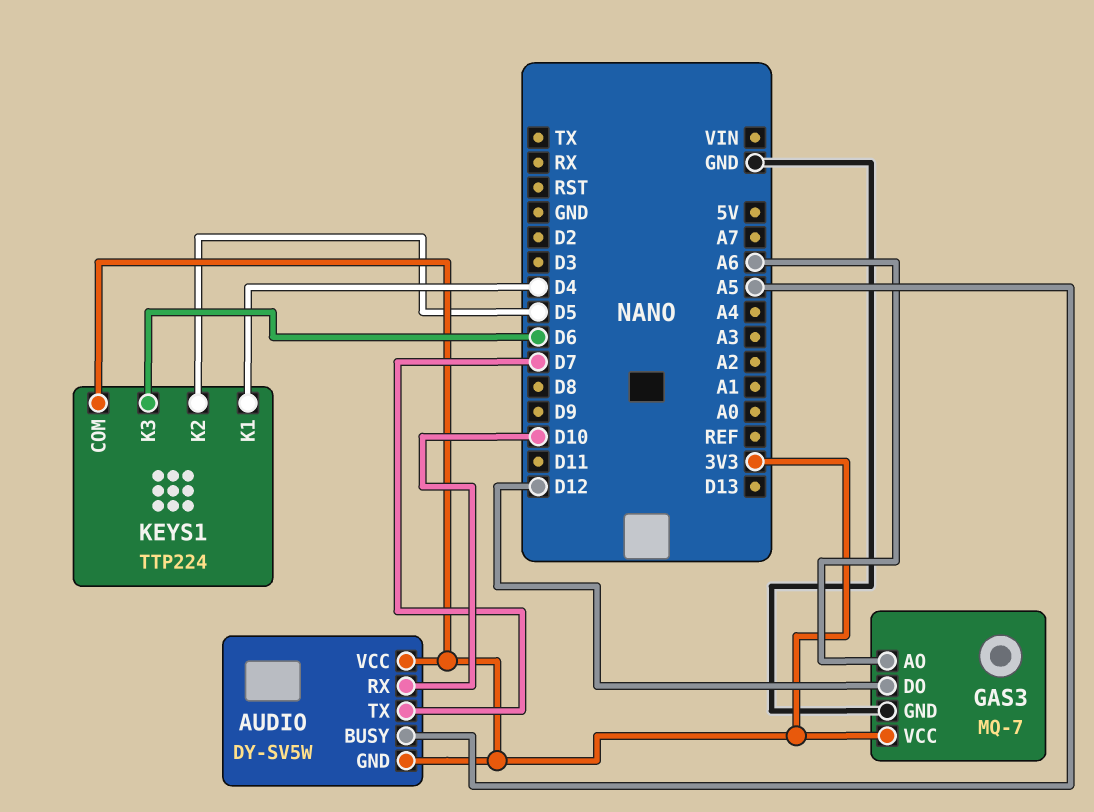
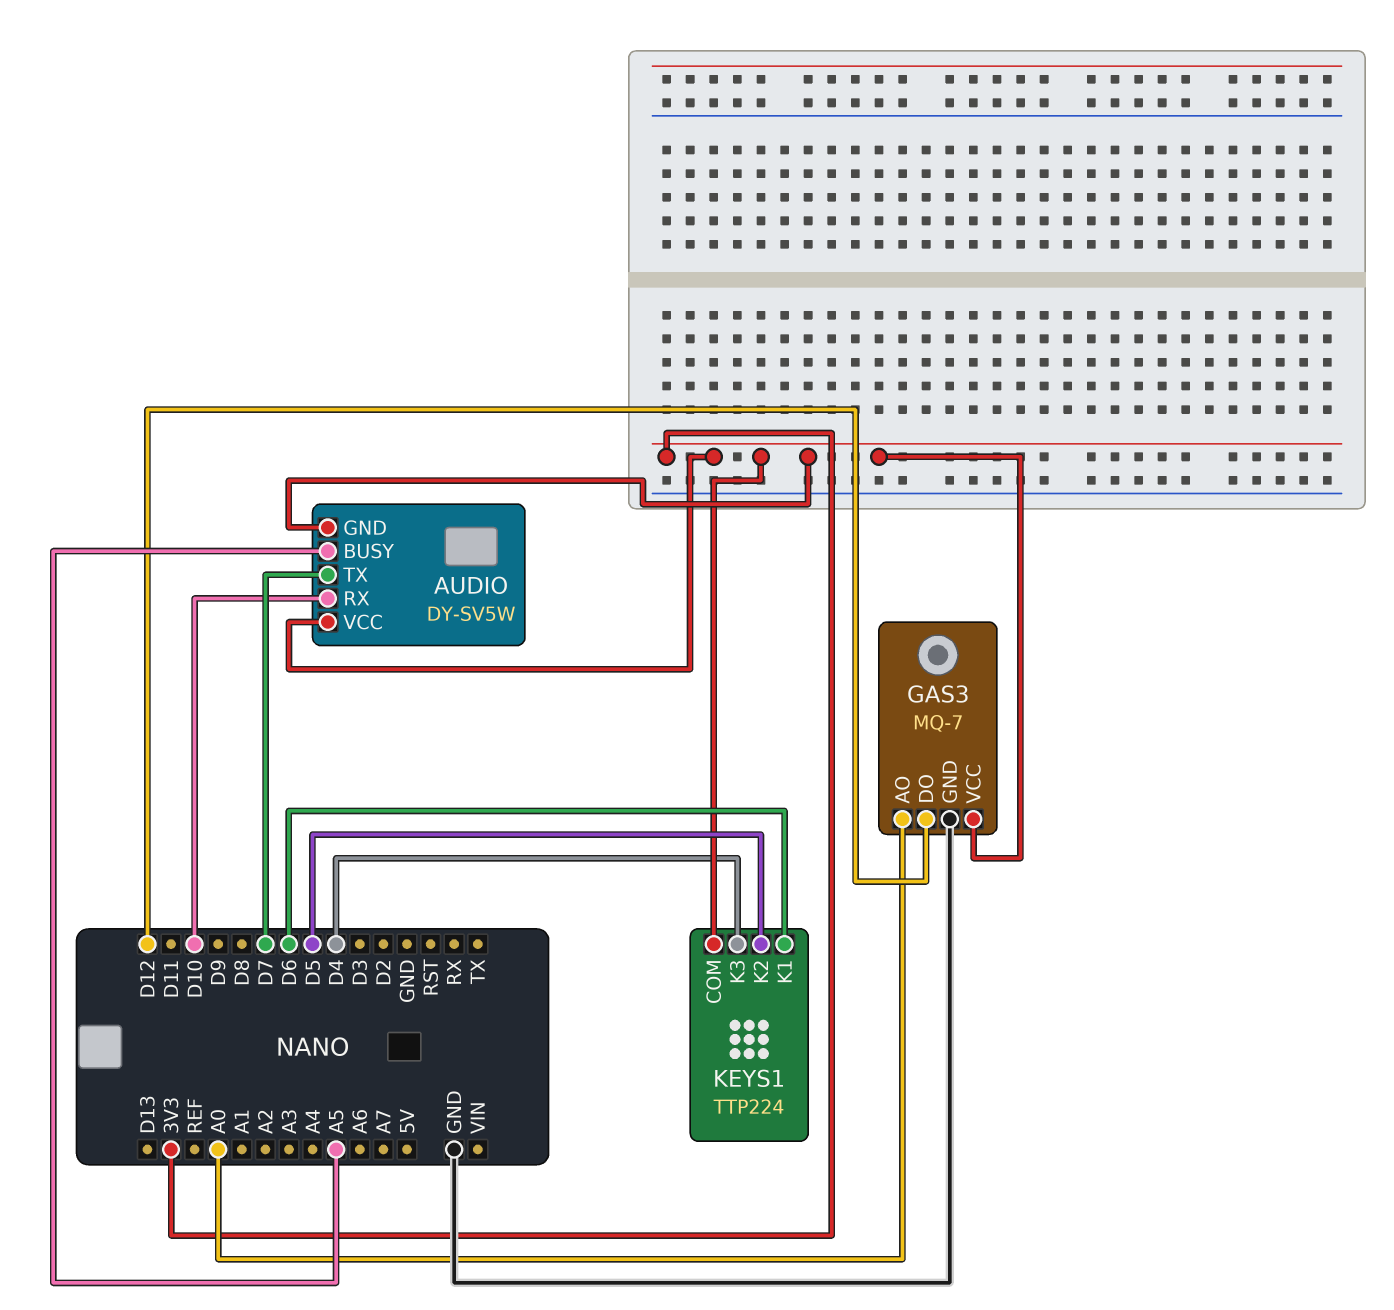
GAS3 pin AO: A6 -> A0
KEYS1 pin K1: D4 -> D6
KEYS1 pin K3: D6 -> D4

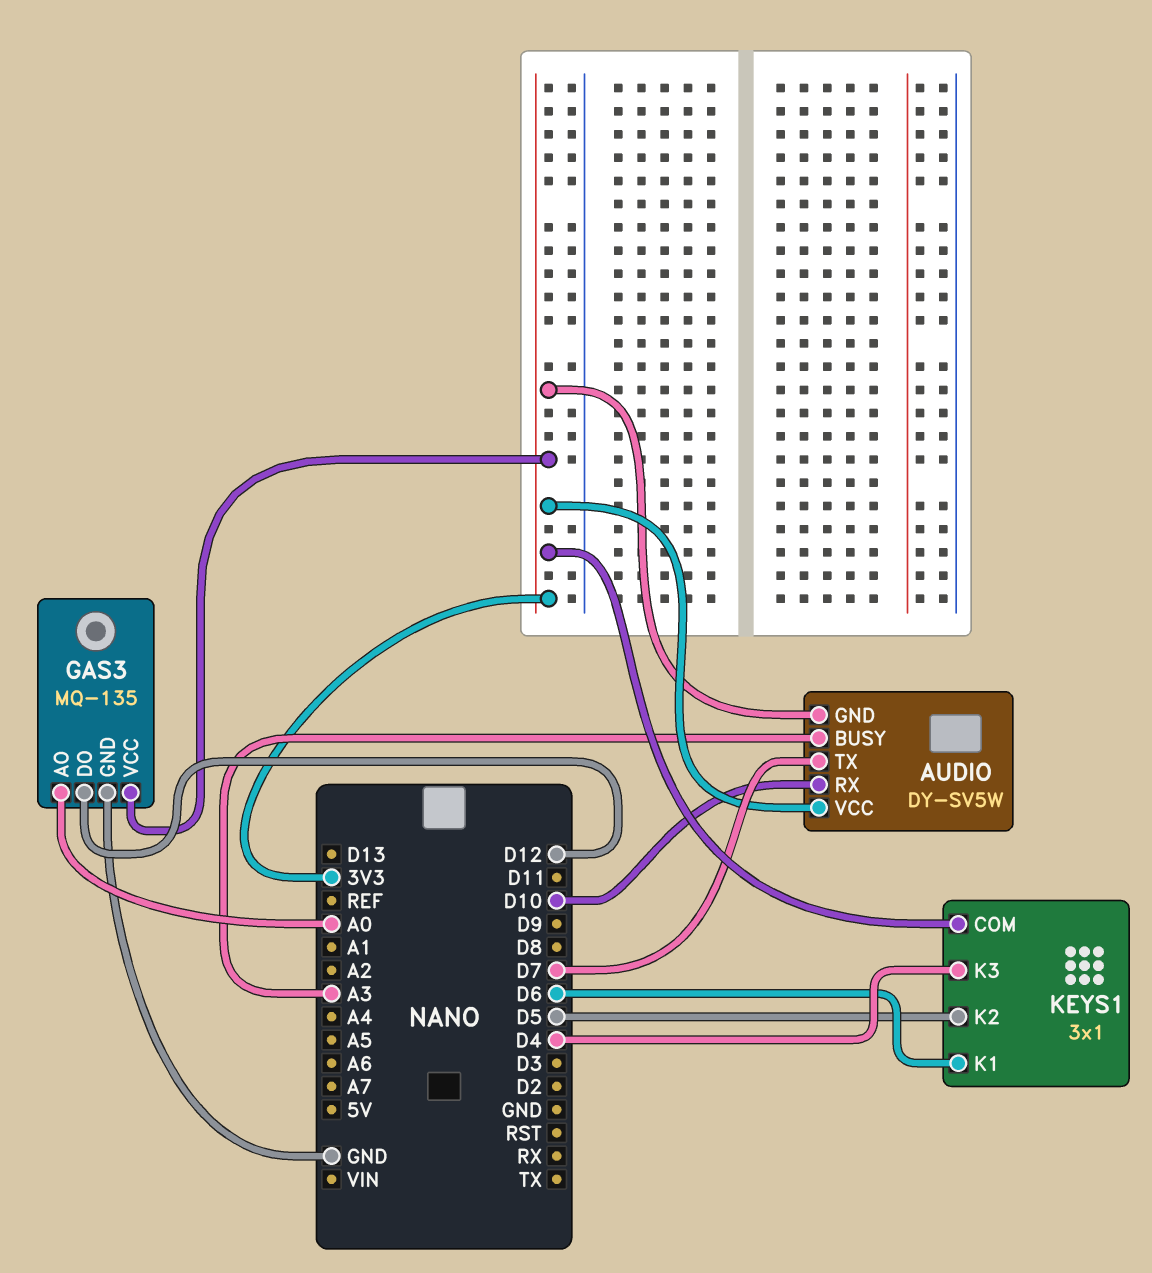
AUDIO pin BUSY: A5 -> A3
GAS3: MQ-7 -> MQ-135
KEYS1: TTP224 -> 3x1

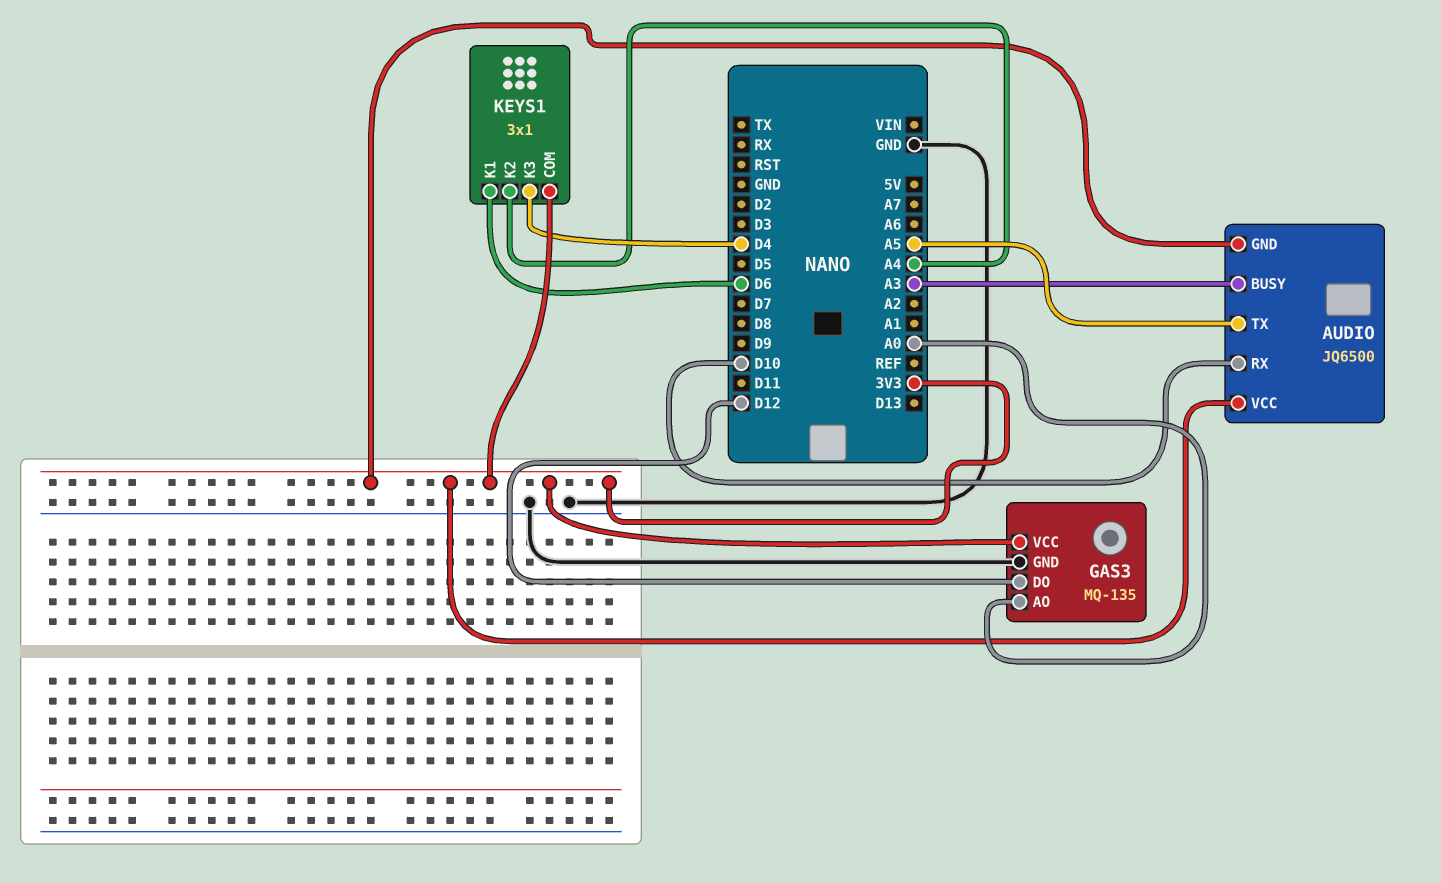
AUDIO: DY-SV5W -> JQ6500
AUDIO pin TX: D7 -> A5
KEYS1 pin K2: D5 -> A4

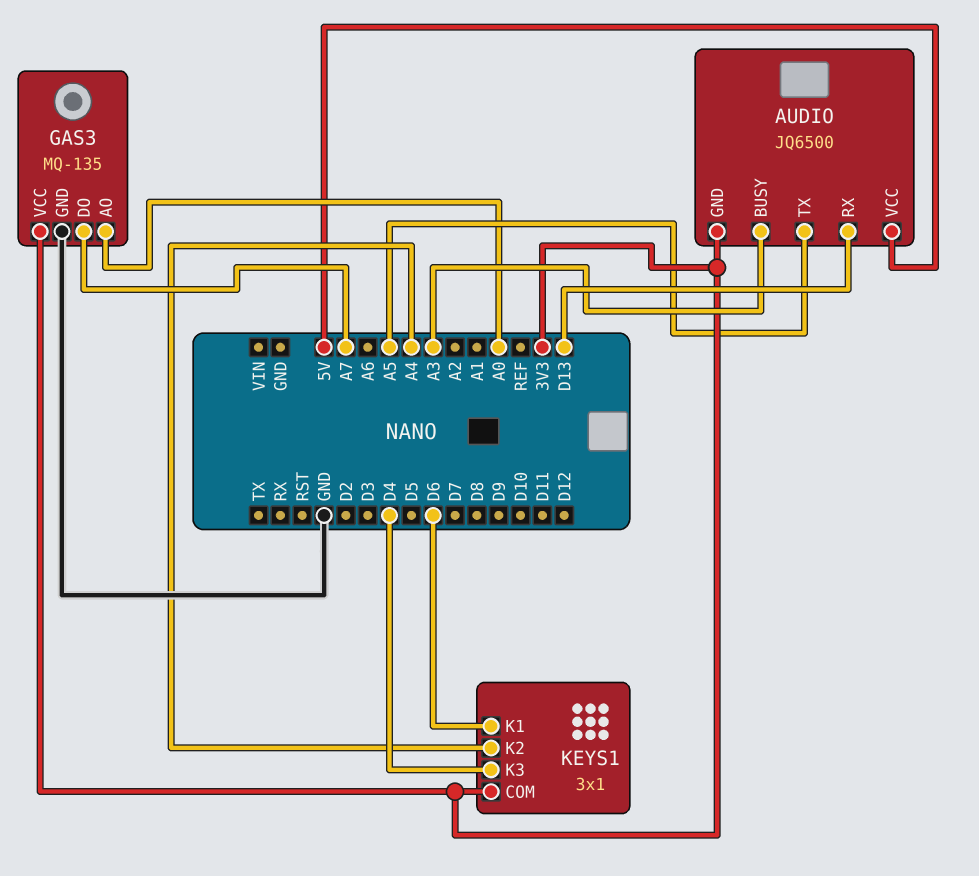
AUDIO pin RX: D10 -> D13
AUDIO pin VCC: 3V3 -> 5V
GAS3 pin DO: D12 -> A7

